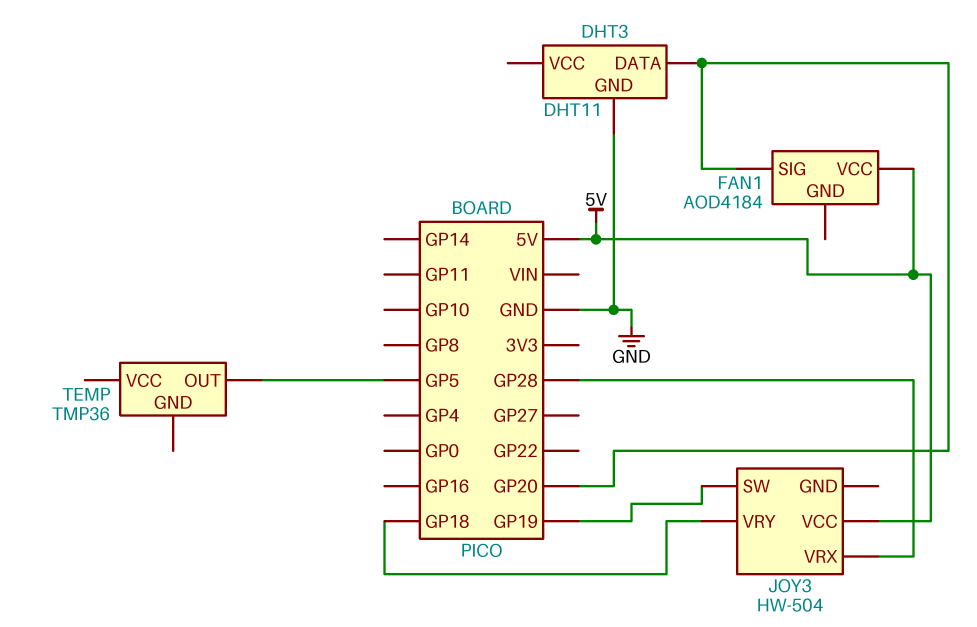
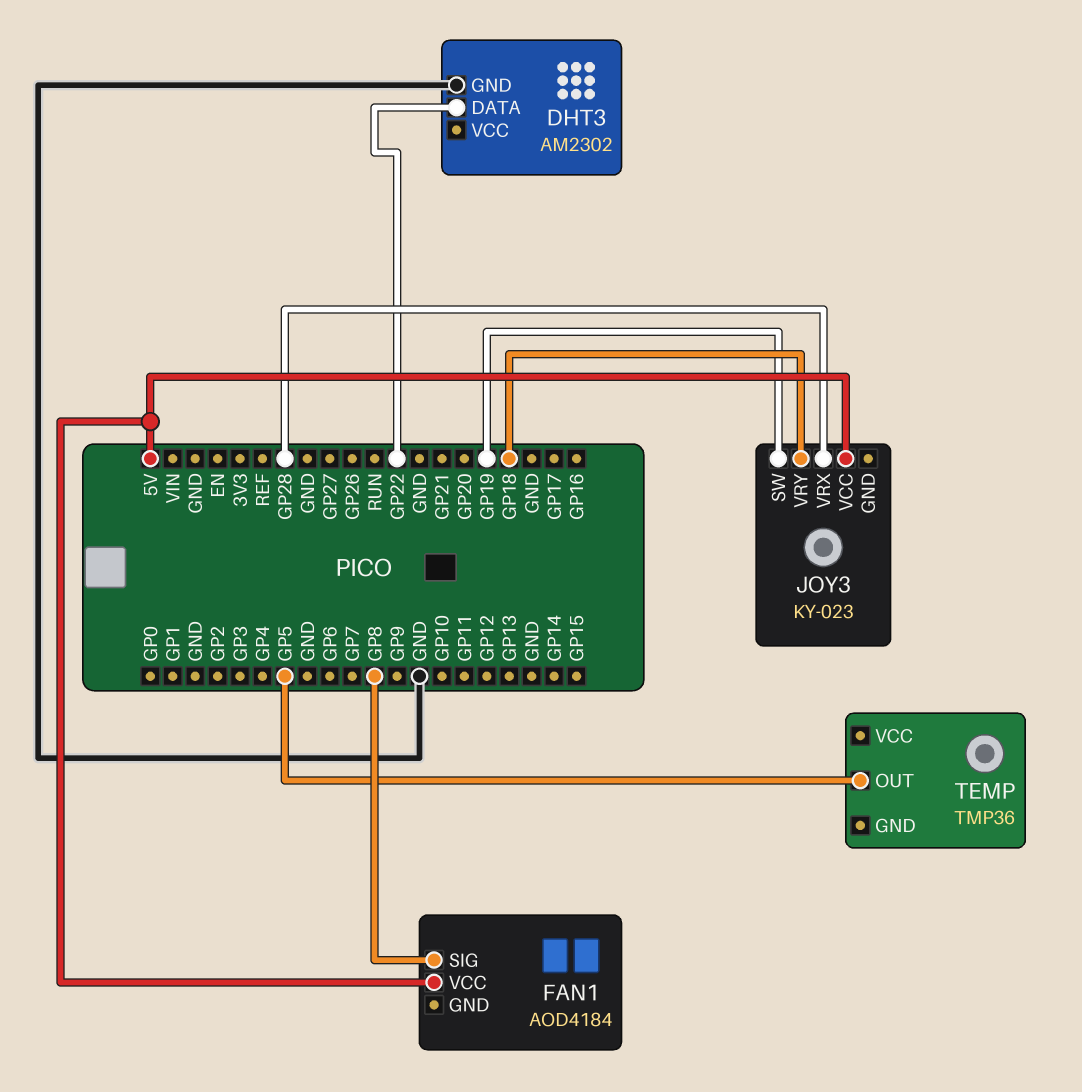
DHT3: DHT11 -> AM2302
DHT3 pin DATA: GP20 -> GP22
FAN1 pin SIG: GP20 -> GP8
JOY3: HW-504 -> KY-023

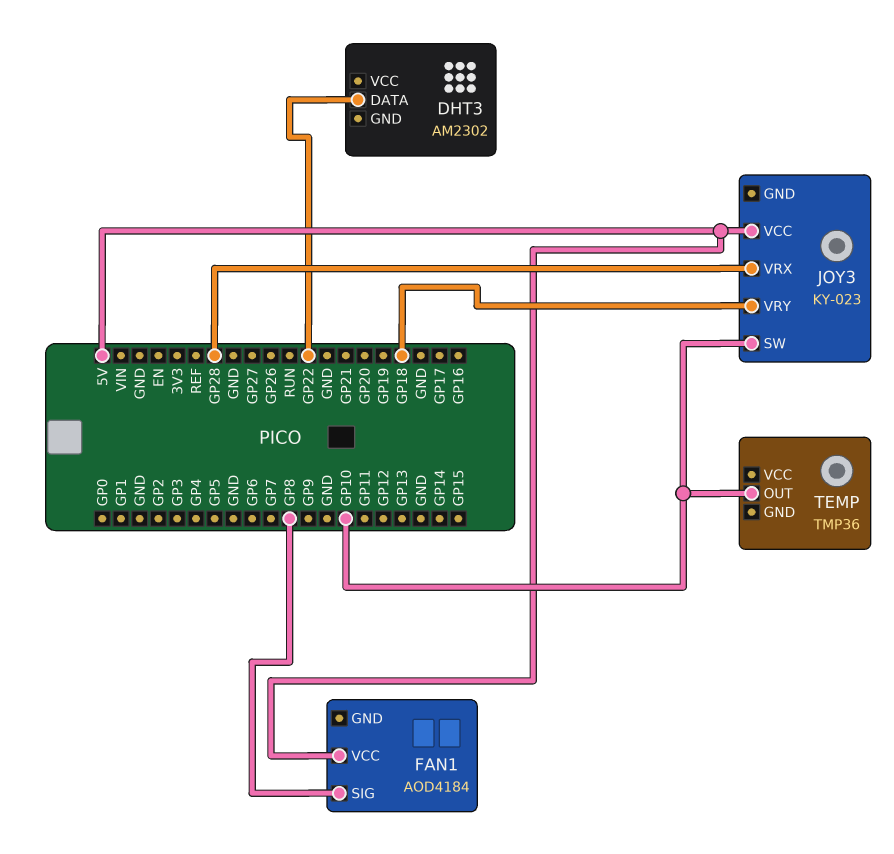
DHT3 pin GND: GND -> none
JOY3 pin SW: GP19 -> GP10
TEMP pin OUT: GP5 -> GP10

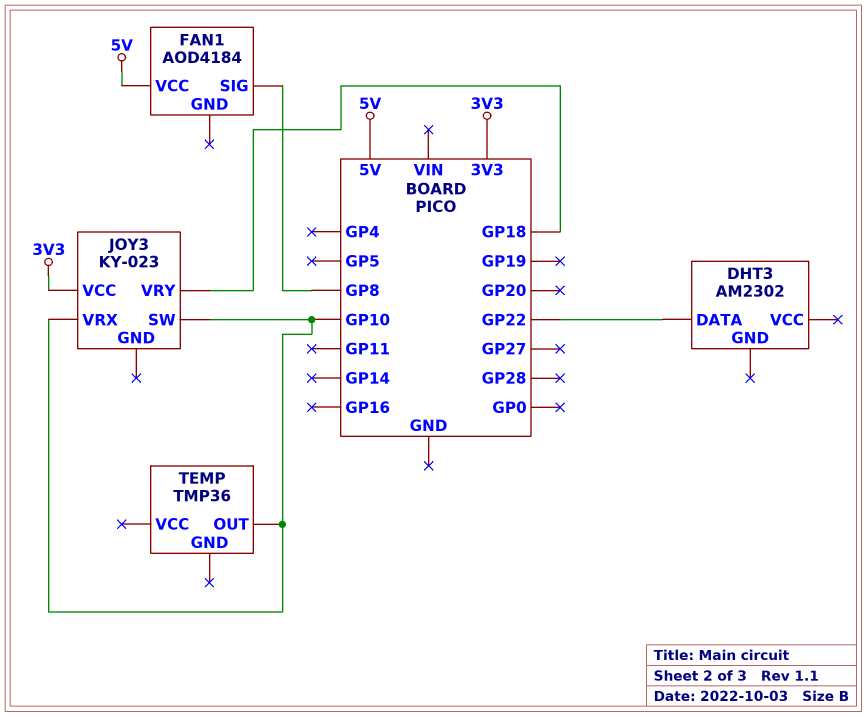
JOY3 pin VCC: 5V -> 3V3
JOY3 pin VRX: GP28 -> GP10

